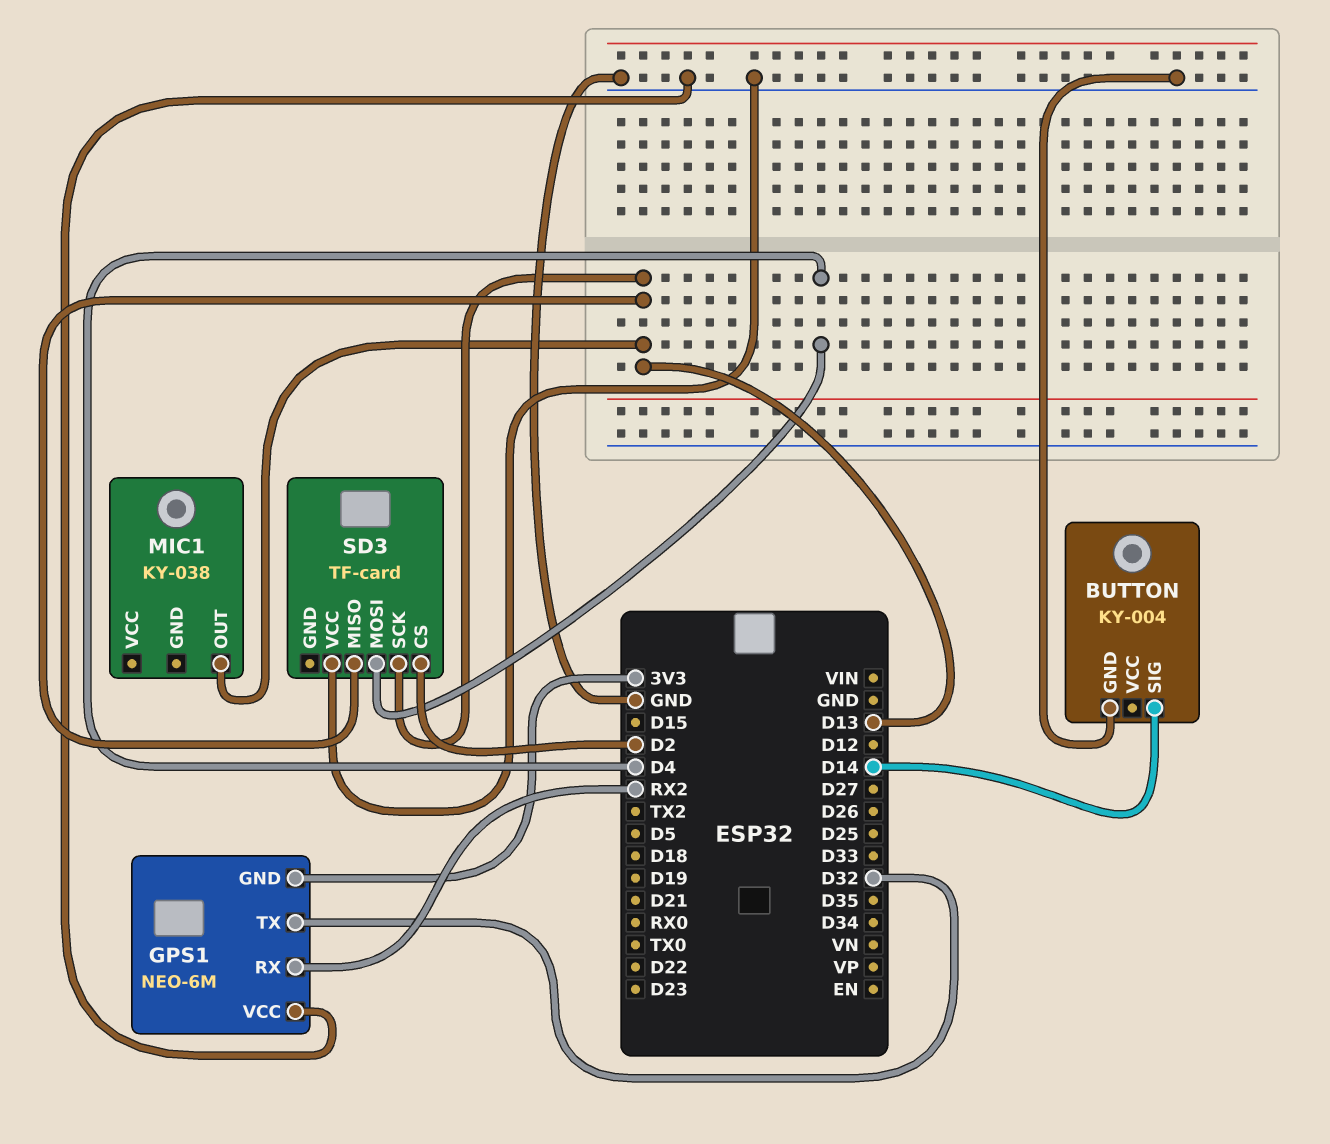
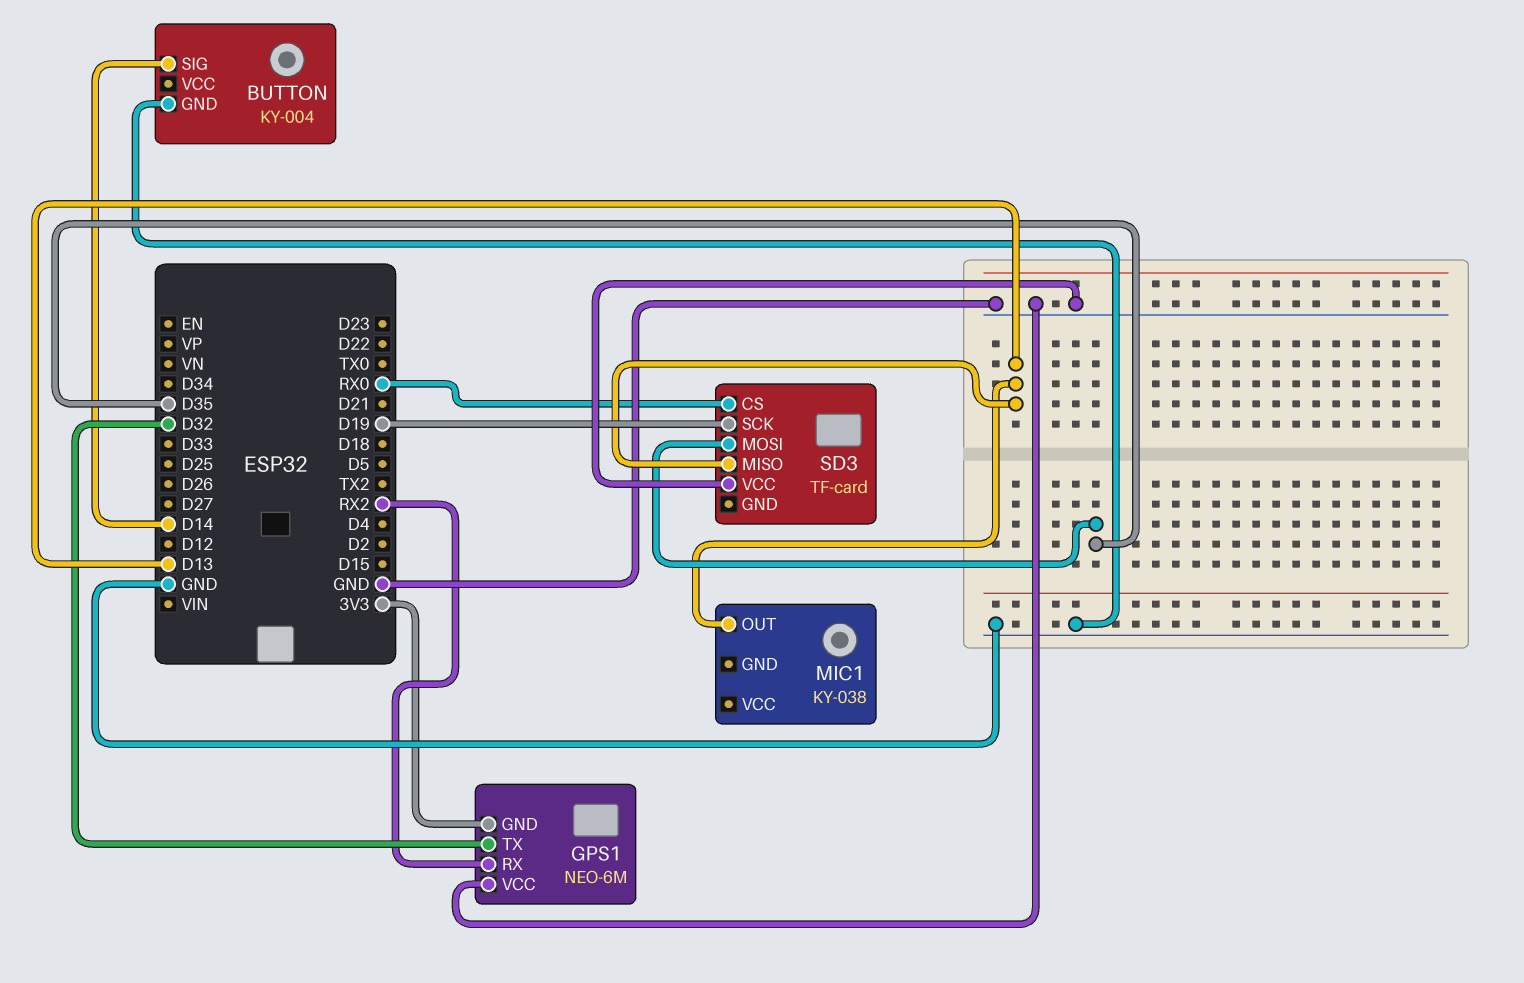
SD3 pin CS: D2 -> RX0
SD3 pin MOSI: D4 -> D35
SD3 pin SCK: D13 -> D19

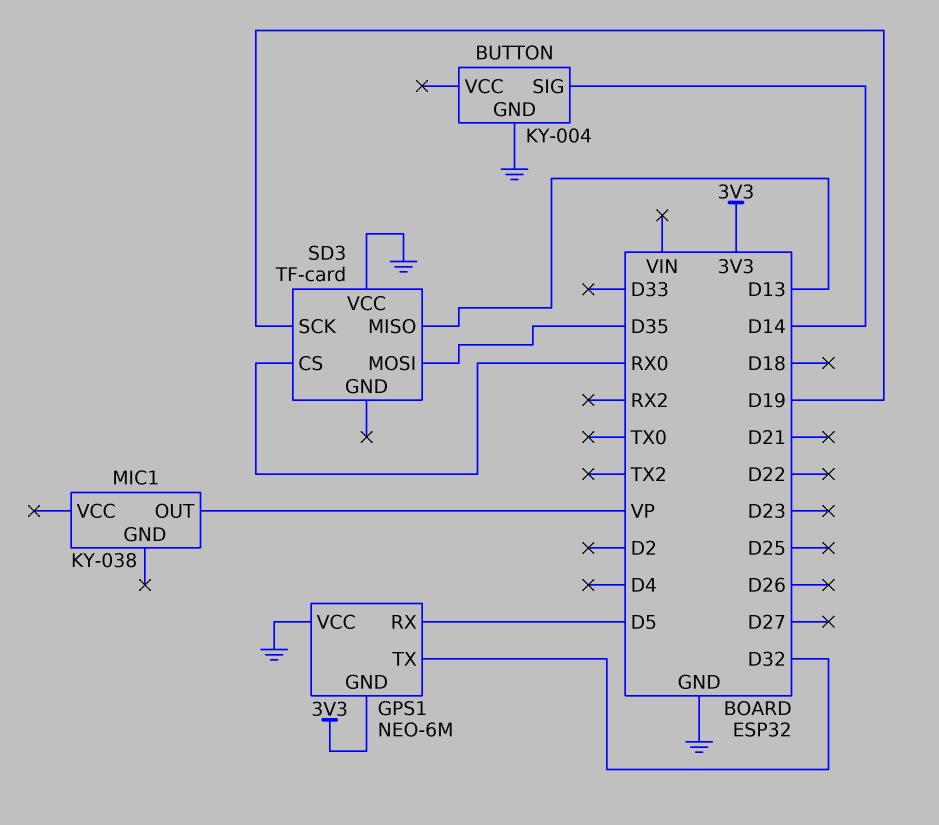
GPS1 pin RX: RX2 -> D5
MIC1 pin OUT: D13 -> VP

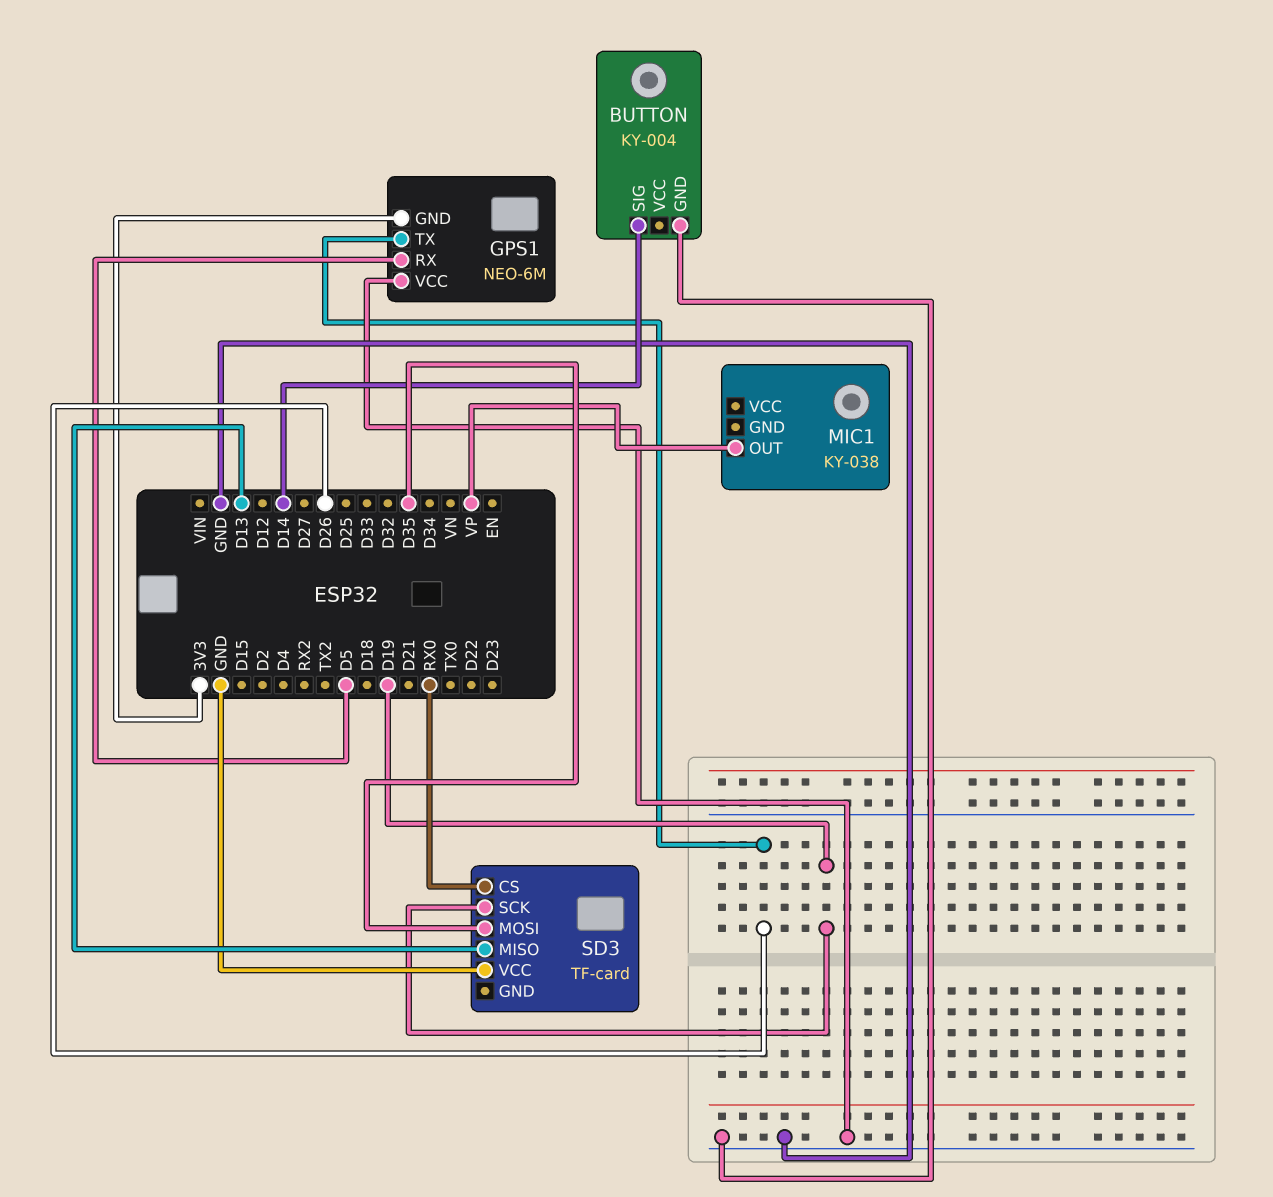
GPS1 pin TX: D32 -> D26

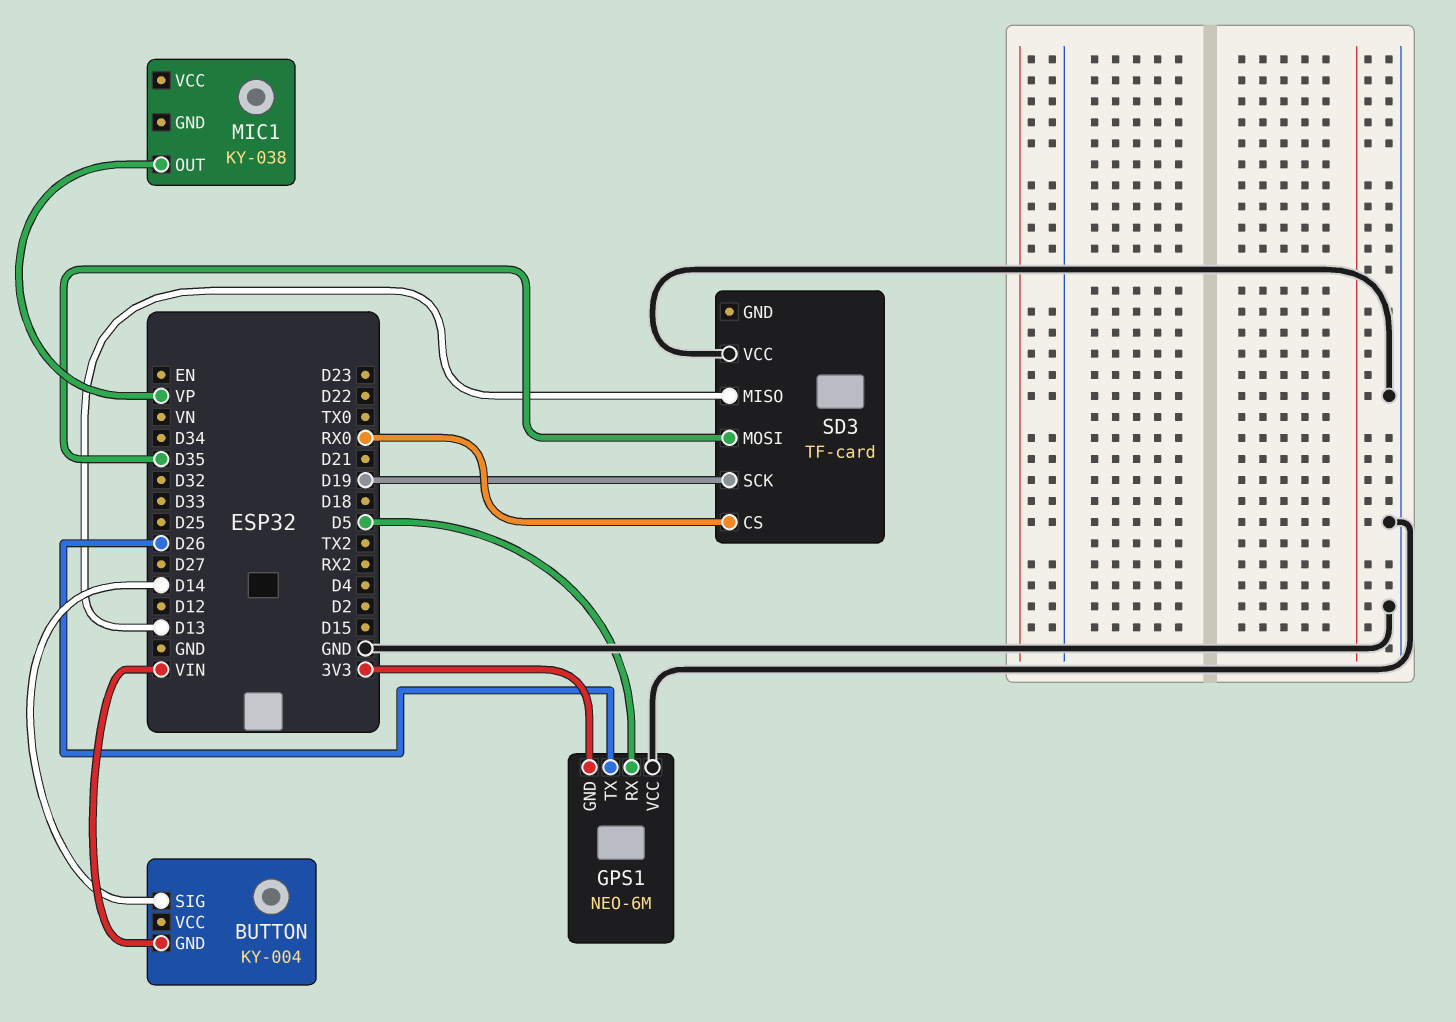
BUTTON pin GND: GND -> VIN

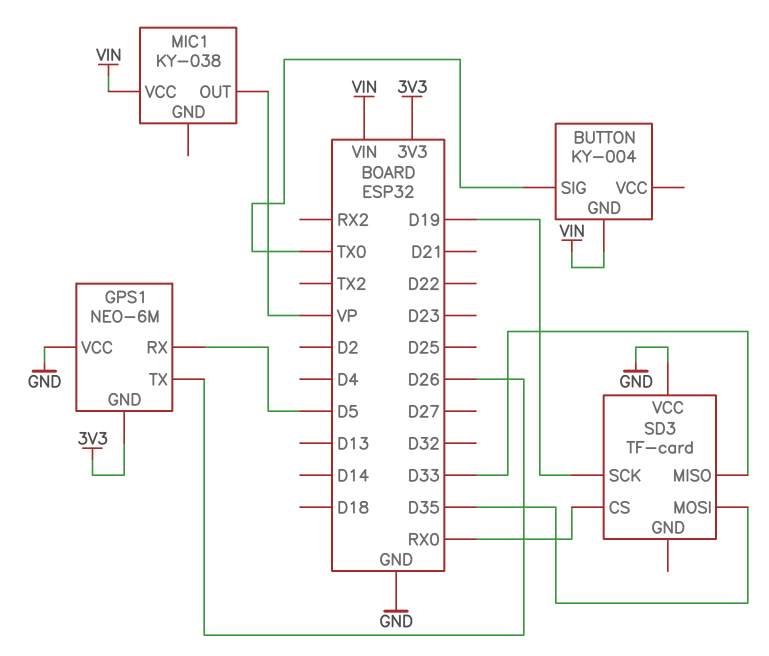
BUTTON pin SIG: D14 -> TX0
MIC1 pin VCC: none -> VIN
SD3 pin MISO: D13 -> D33

